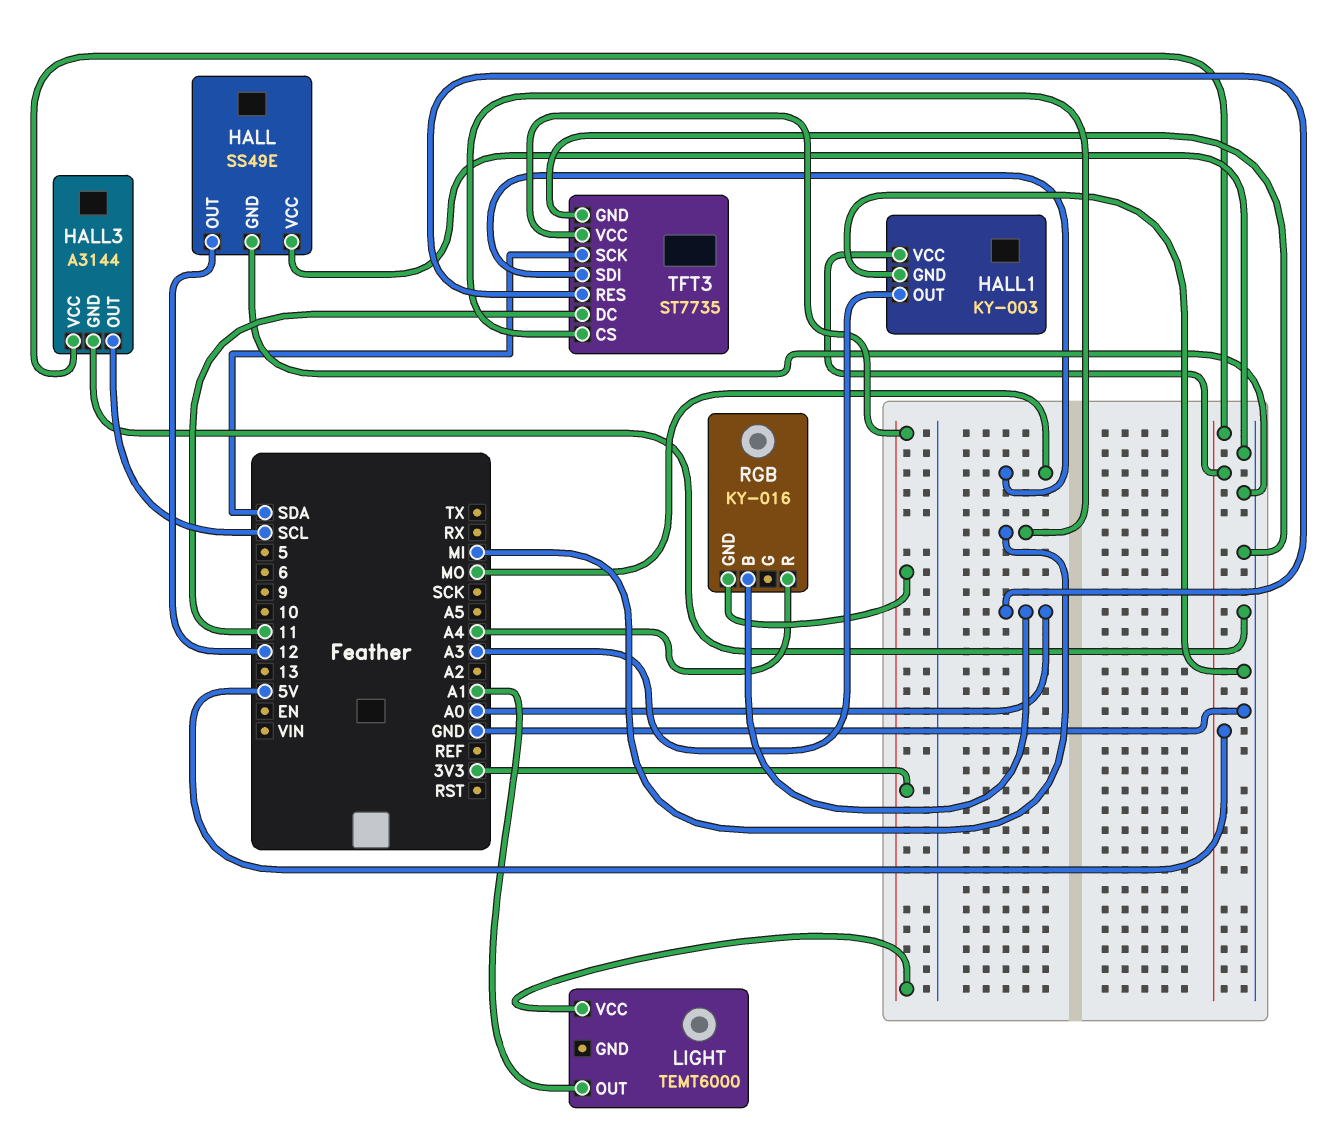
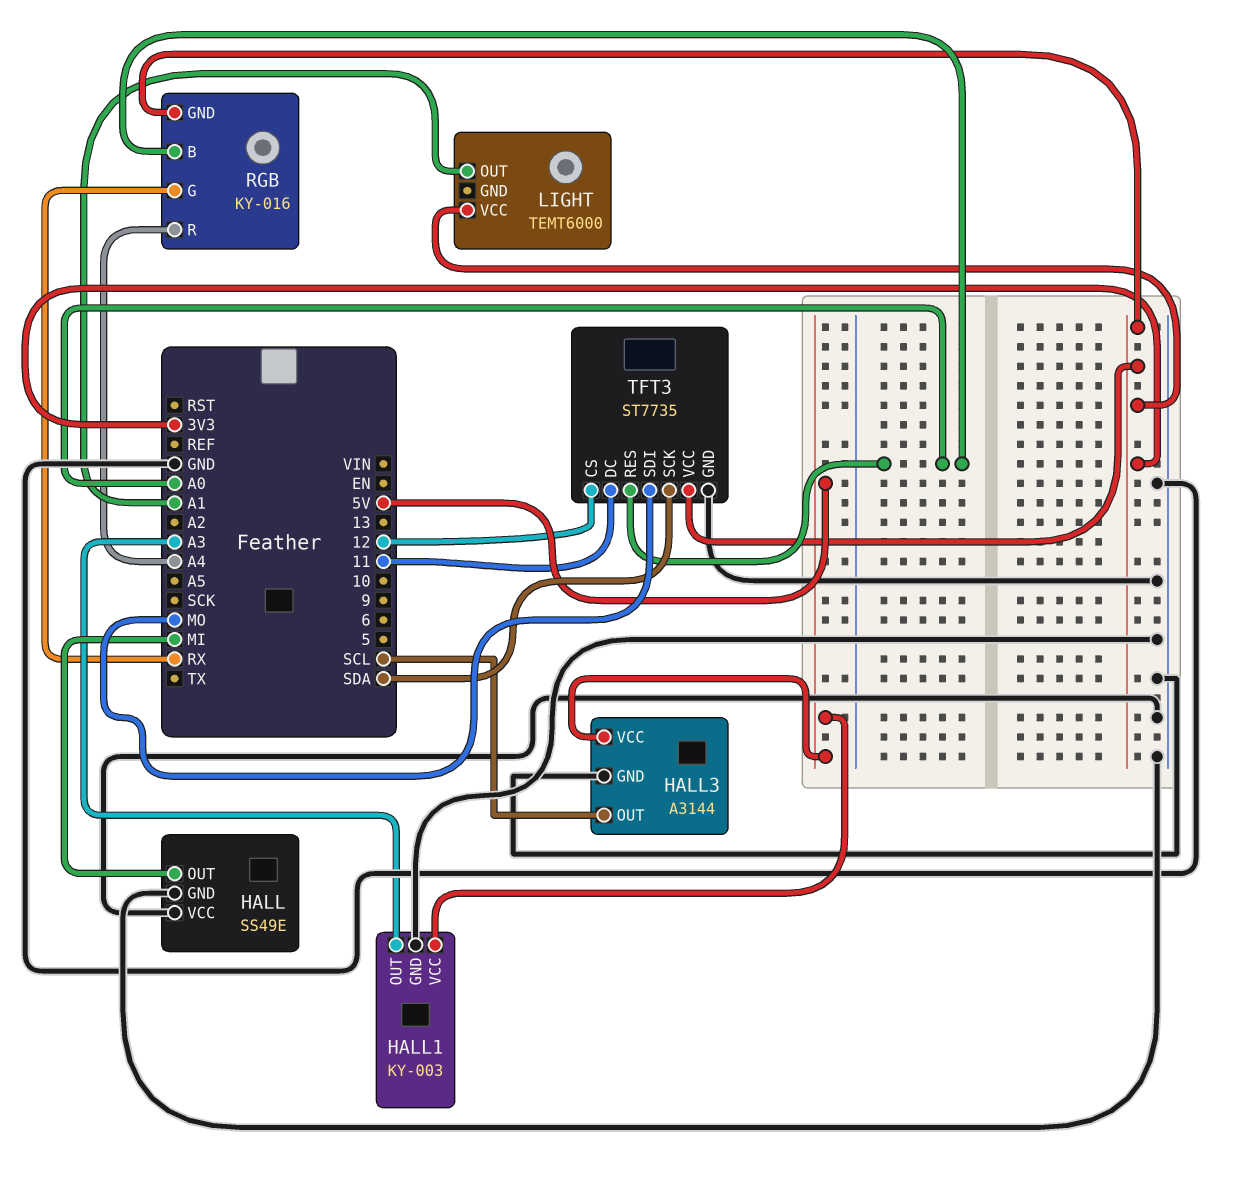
HALL pin OUT: 12 -> MI
RGB pin G: none -> RX
TFT3 pin CS: MI -> 12

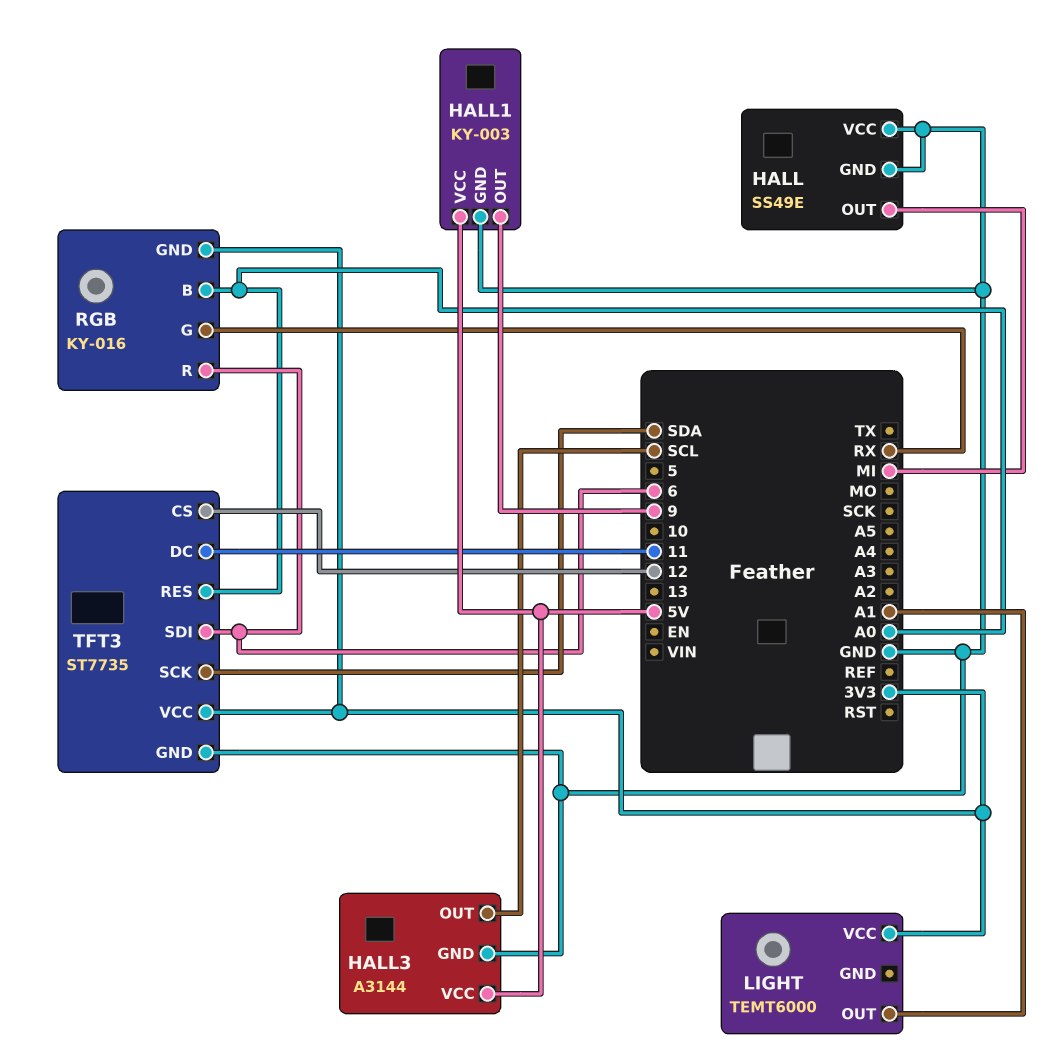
HALL1 pin OUT: A3 -> 9
RGB pin R: A4 -> 6
TFT3 pin SDI: MO -> 6

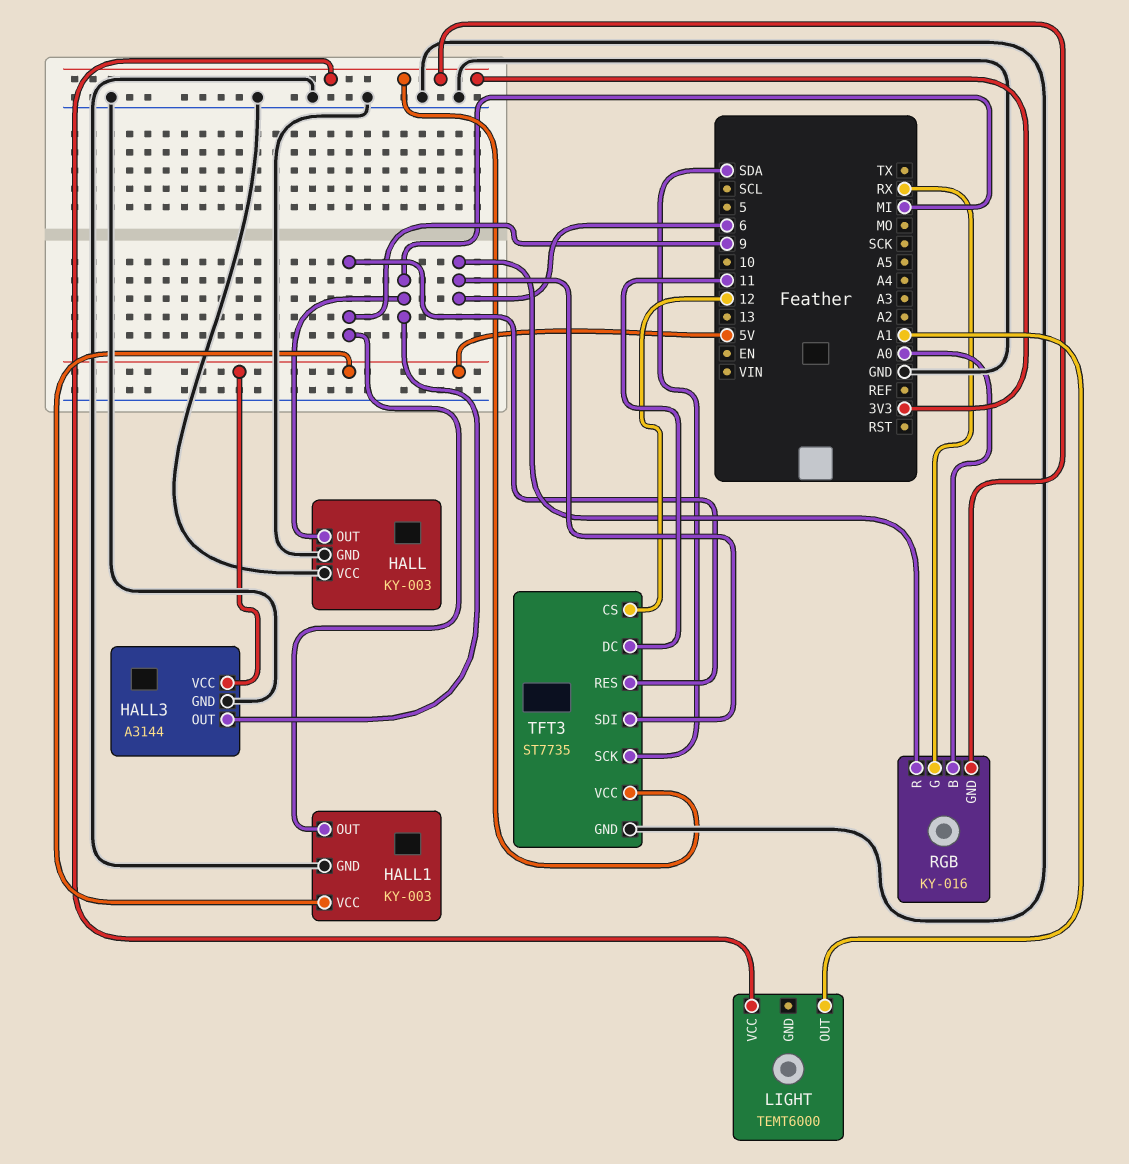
HALL: SS49E -> KY-003
HALL3 pin OUT: SCL -> MI
TFT3 pin RES: A0 -> 9

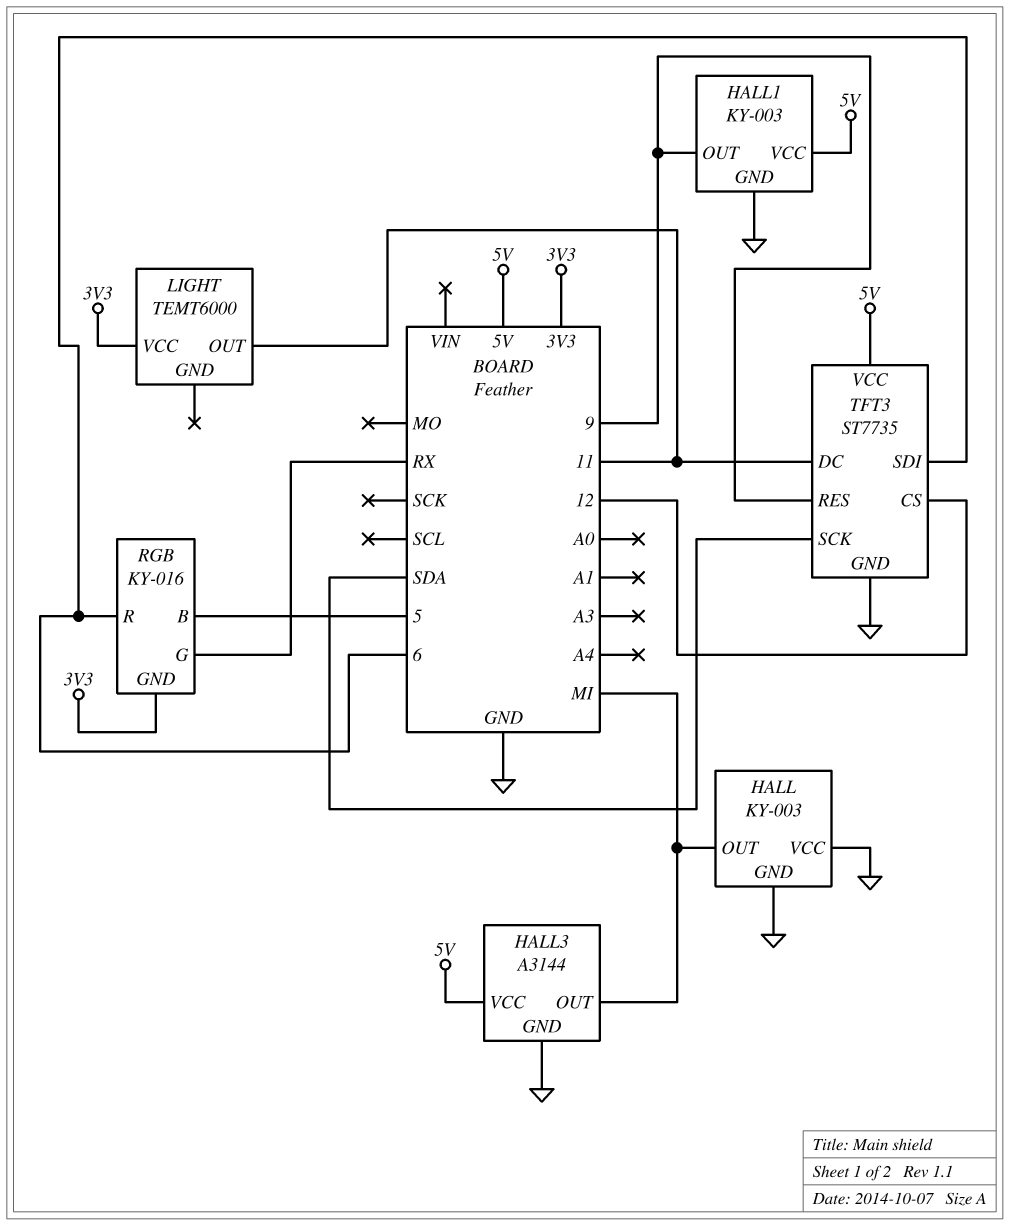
LIGHT pin OUT: A1 -> 11
RGB pin B: A0 -> 5
TFT3 pin VCC: 3V3 -> 5V

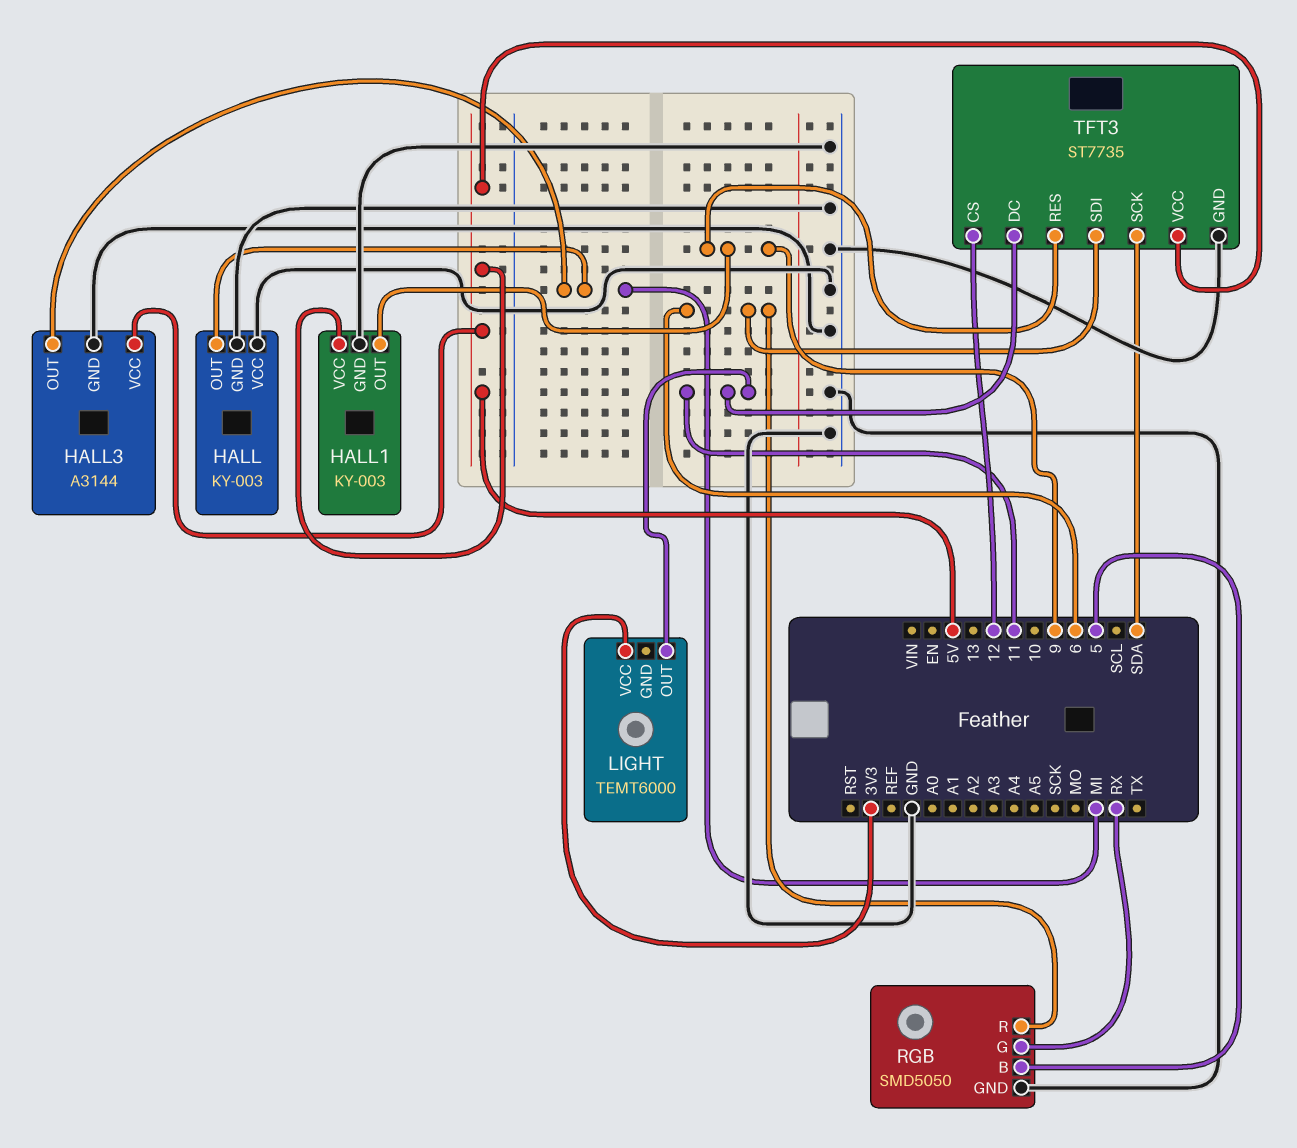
RGB: KY-016 -> SMD5050
RGB pin GND: 3V3 -> GND

